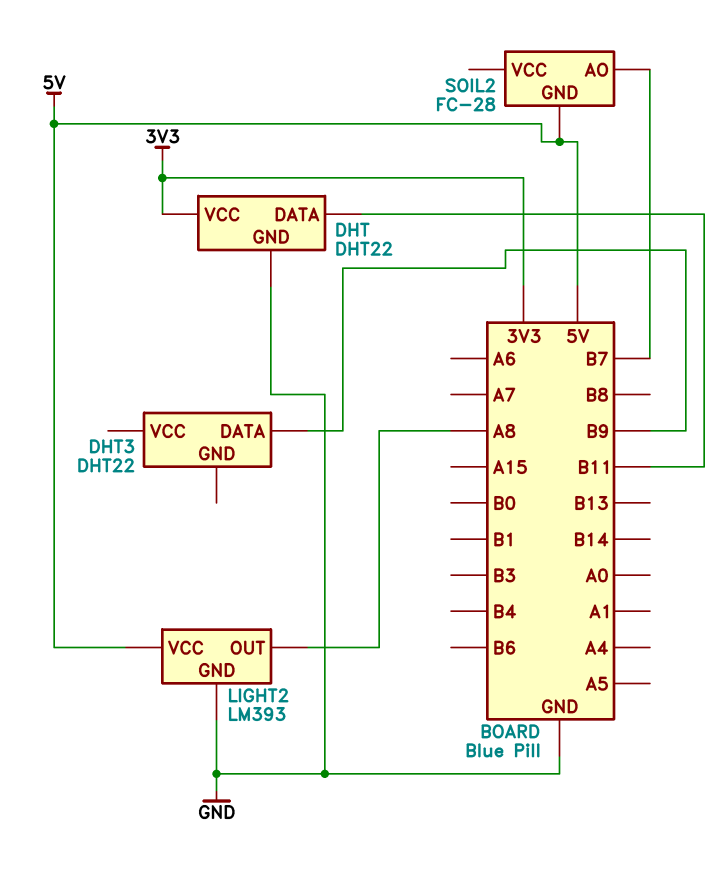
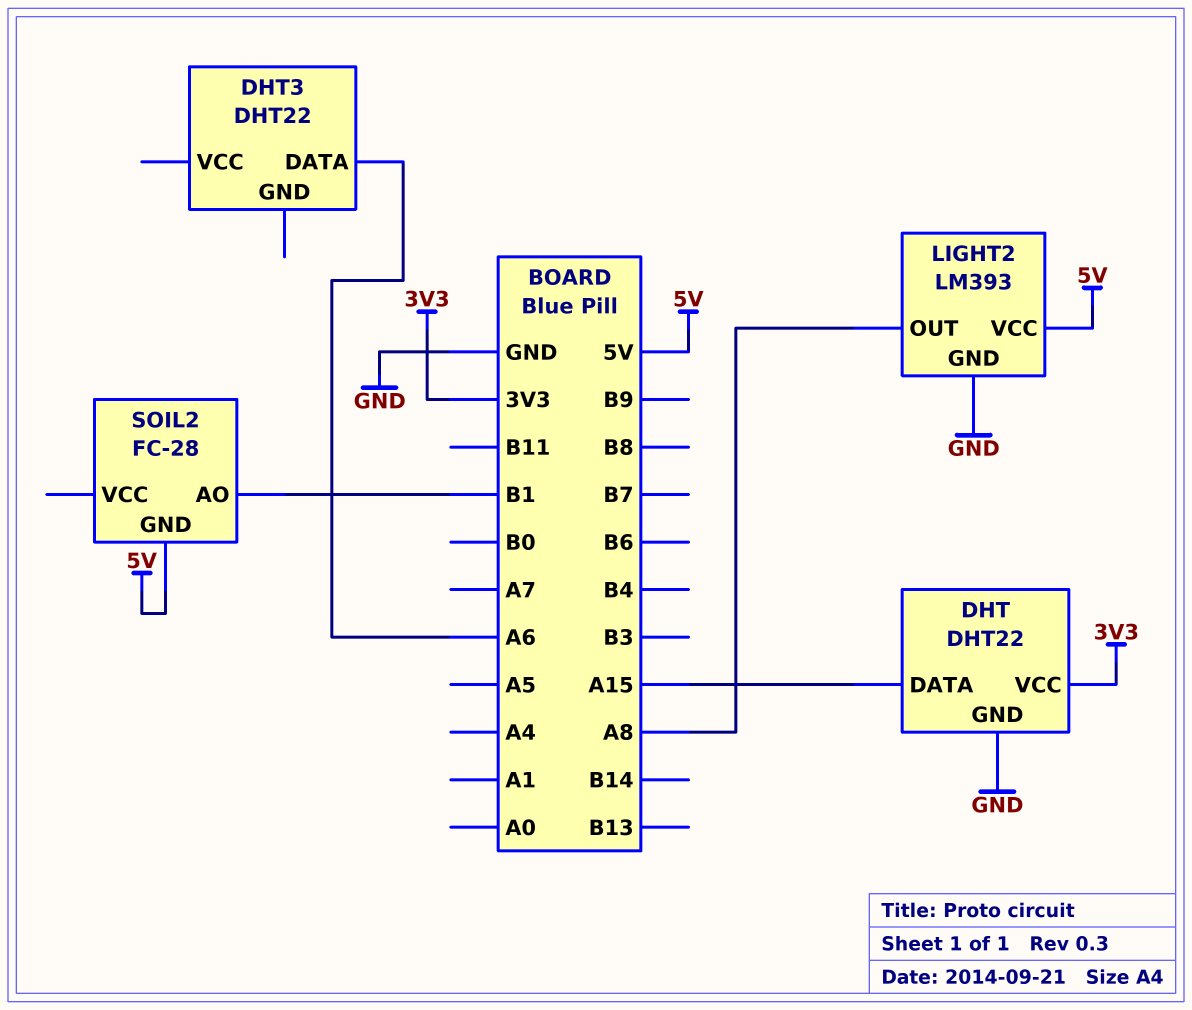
DHT pin DATA: B11 -> A15
DHT3 pin DATA: B9 -> A6
SOIL2 pin AO: B7 -> B1

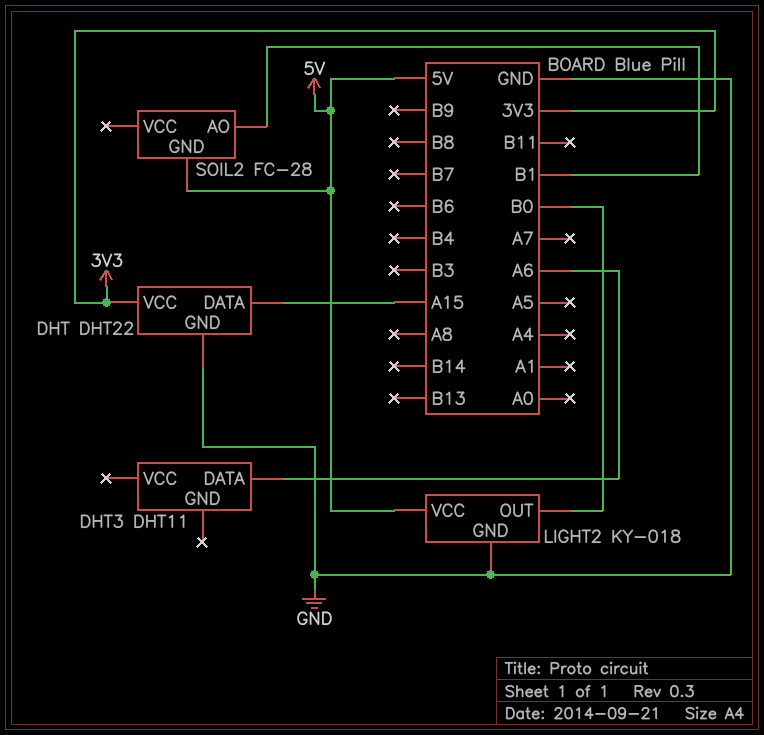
DHT3: DHT22 -> DHT11
LIGHT2: LM393 -> KY-018
LIGHT2 pin OUT: A8 -> B0

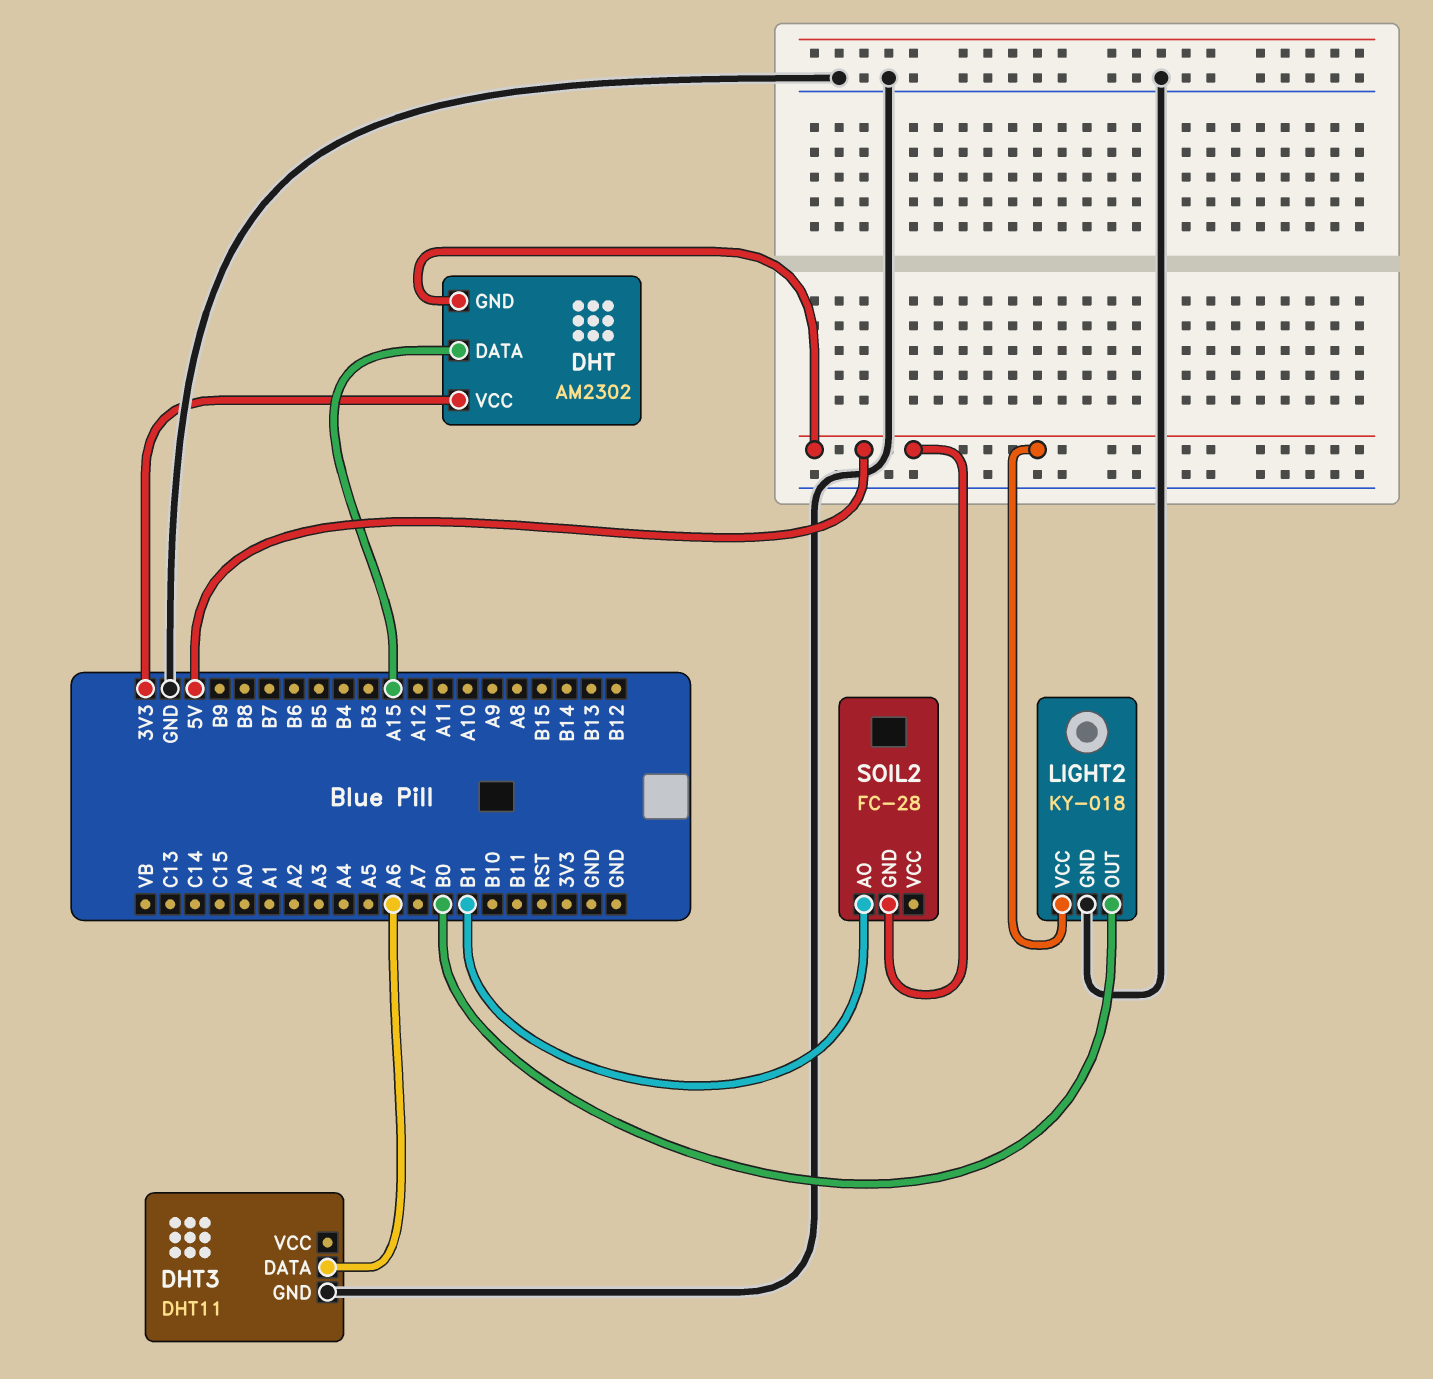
DHT: DHT22 -> AM2302
DHT pin GND: GND -> 5V
DHT3 pin GND: none -> GND

